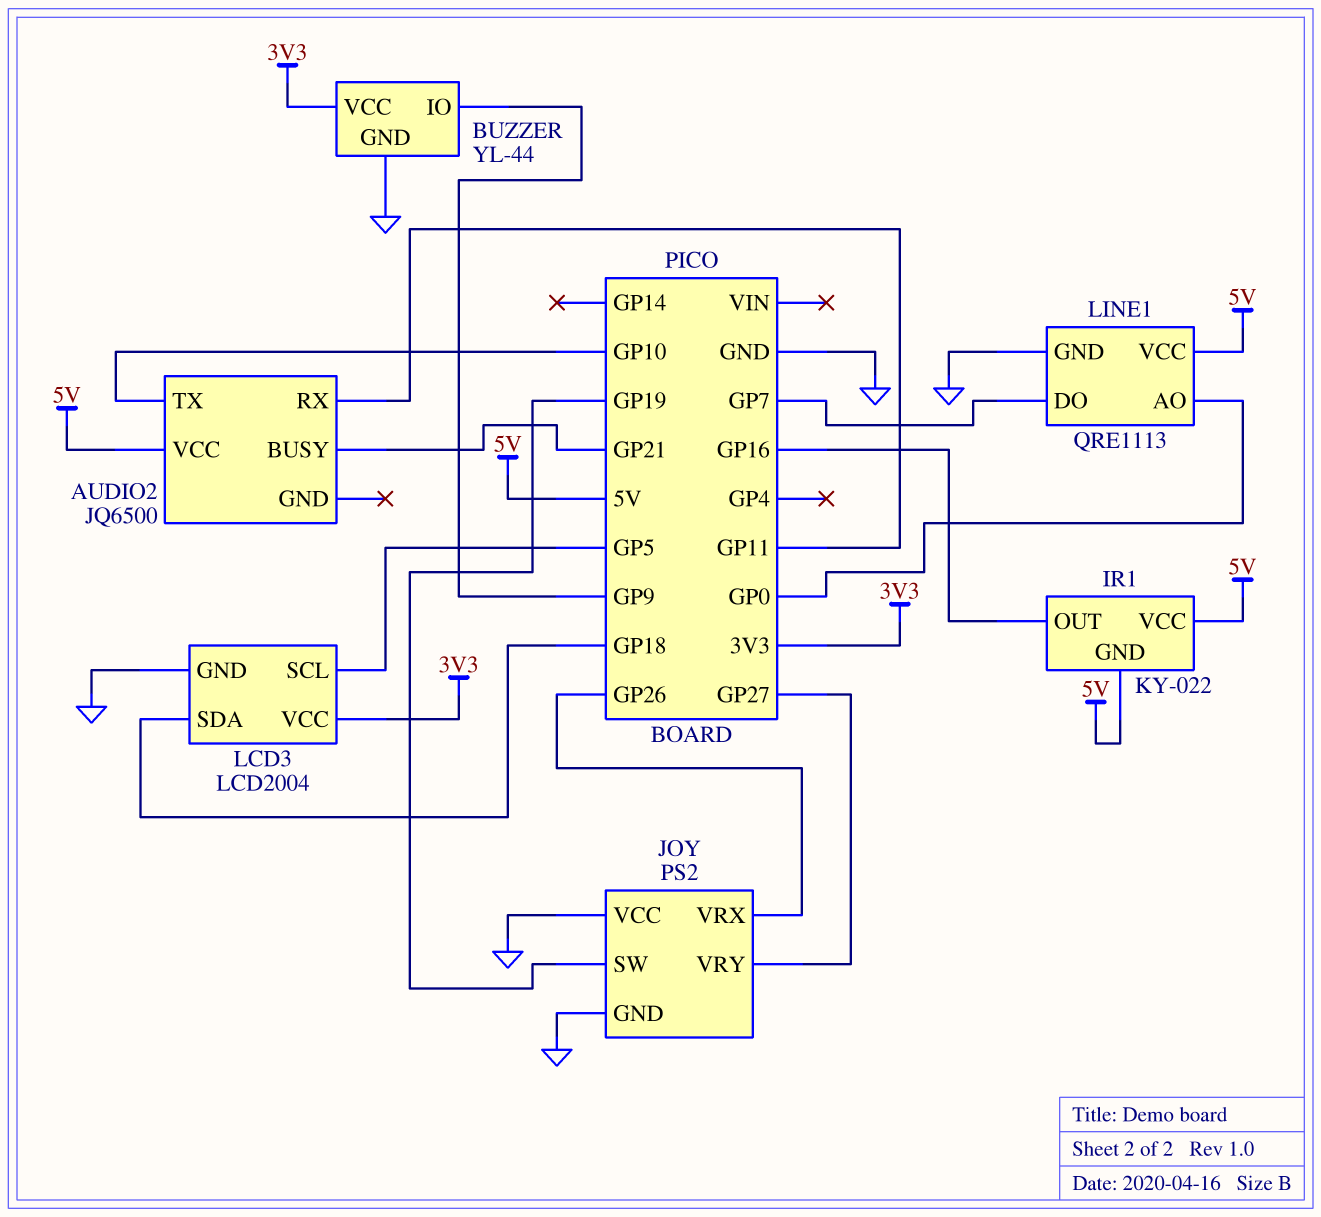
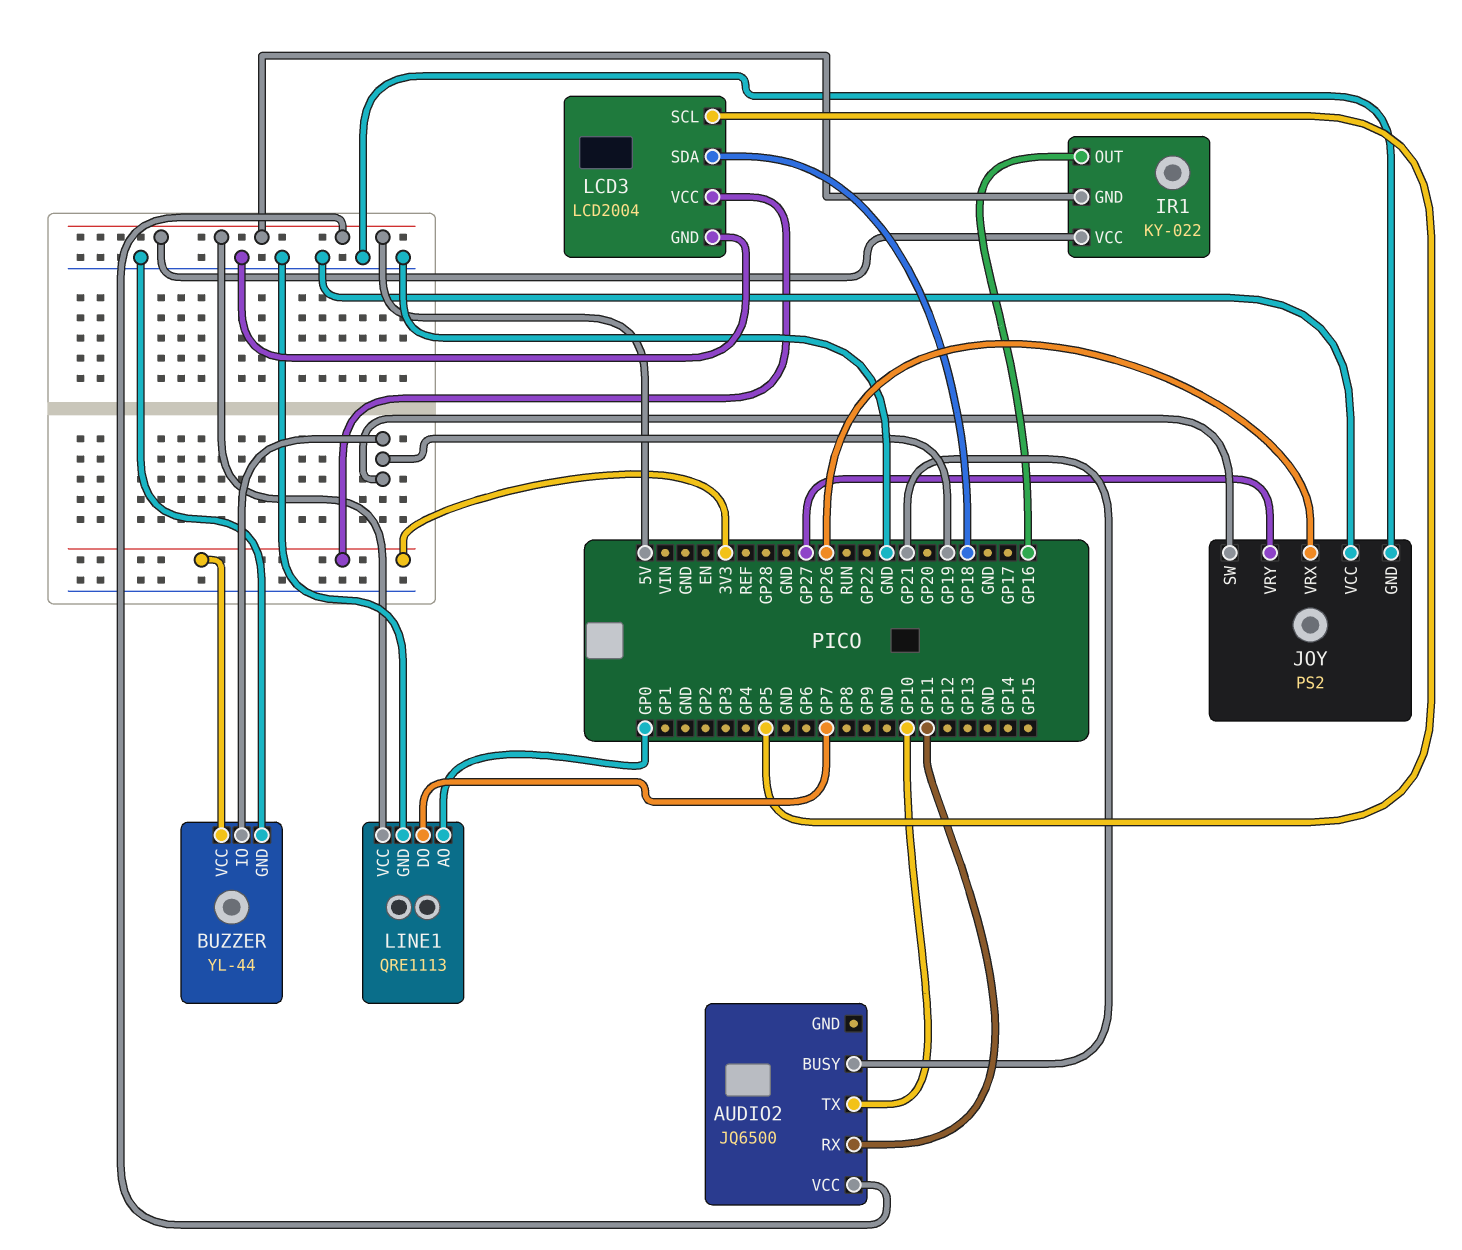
BUZZER pin IO: GP9 -> GP19

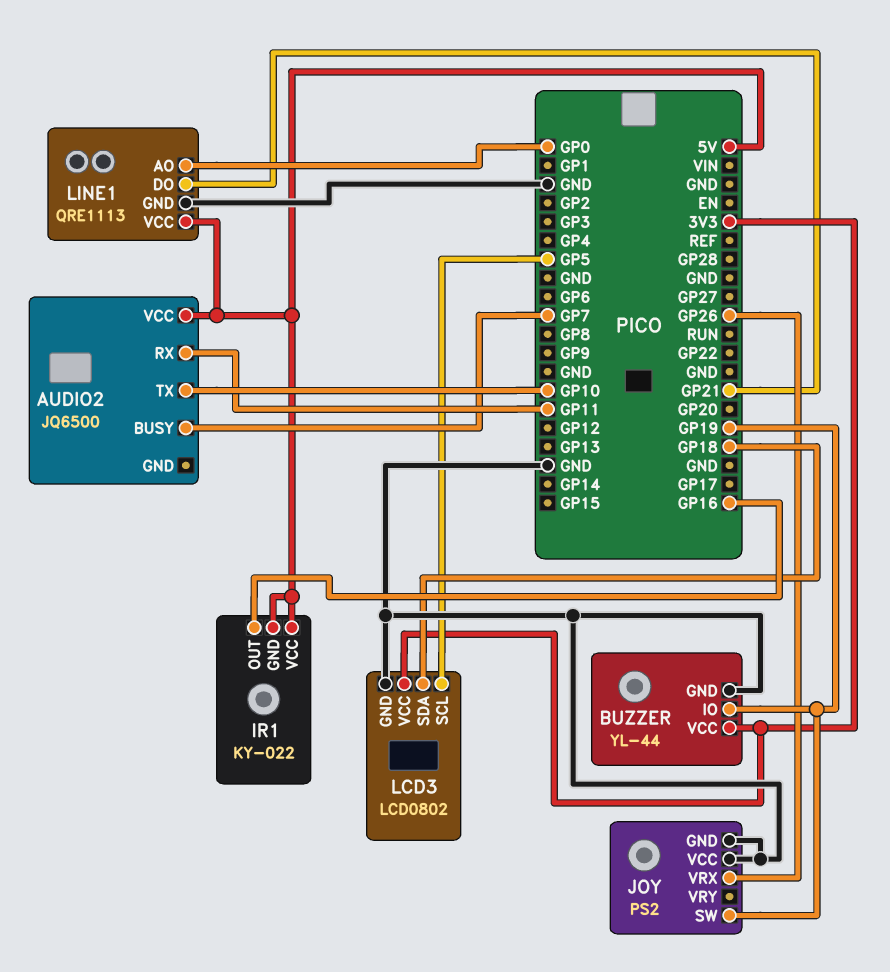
AUDIO2 pin BUSY: GP21 -> GP7
JOY pin VRY: GP27 -> none
LCD3: LCD2004 -> LCD0802
LINE1 pin DO: GP7 -> GP21

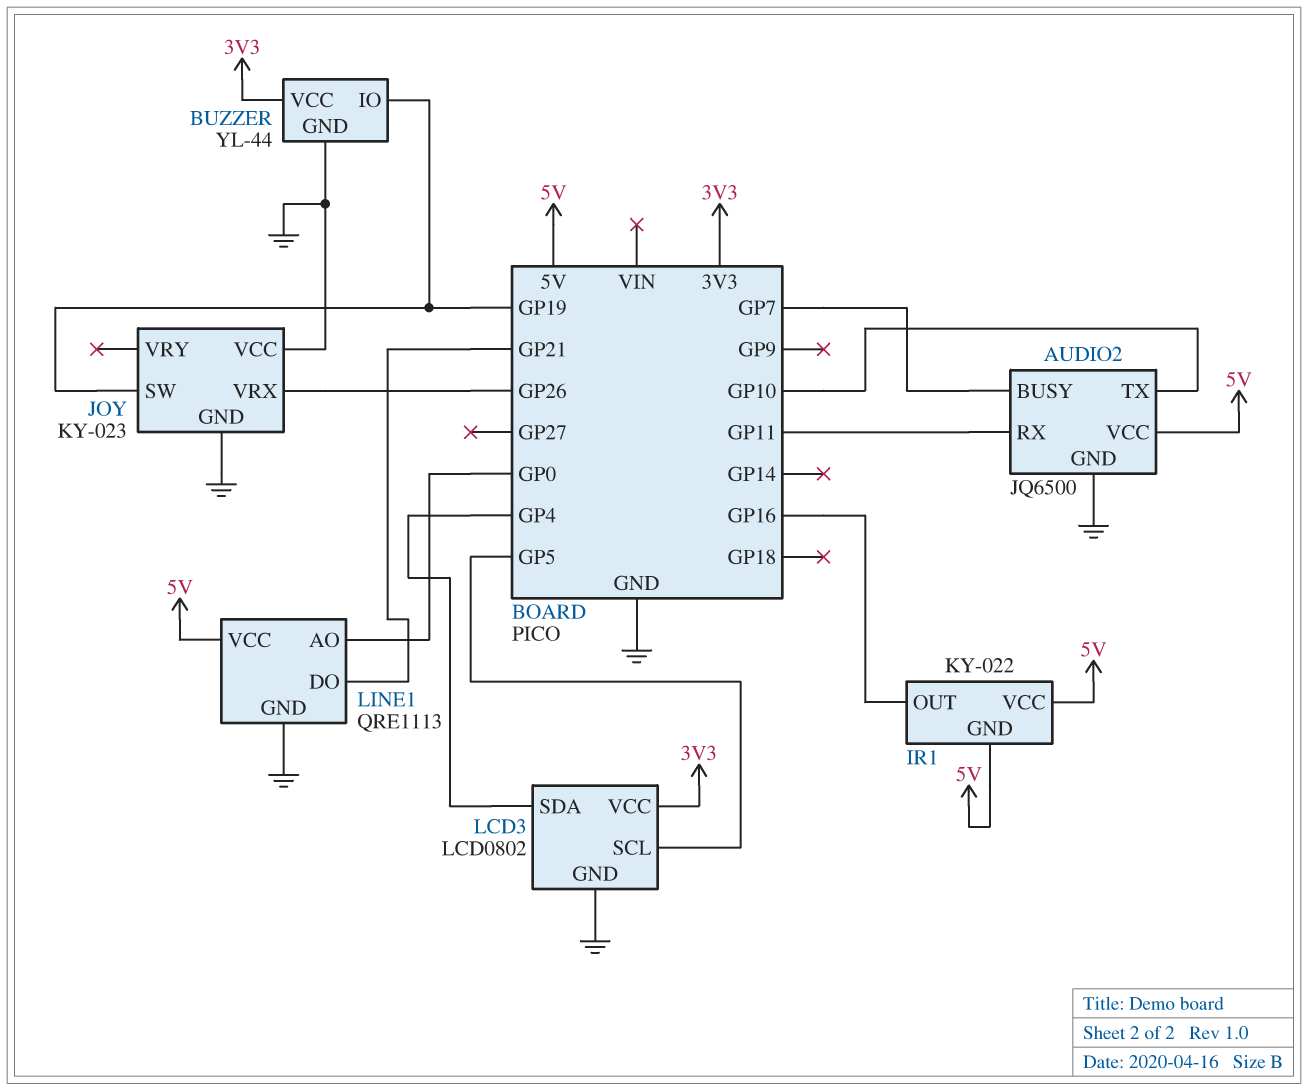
AUDIO2 pin GND: none -> GND
JOY: PS2 -> KY-023
LCD3 pin SDA: GP18 -> GP4

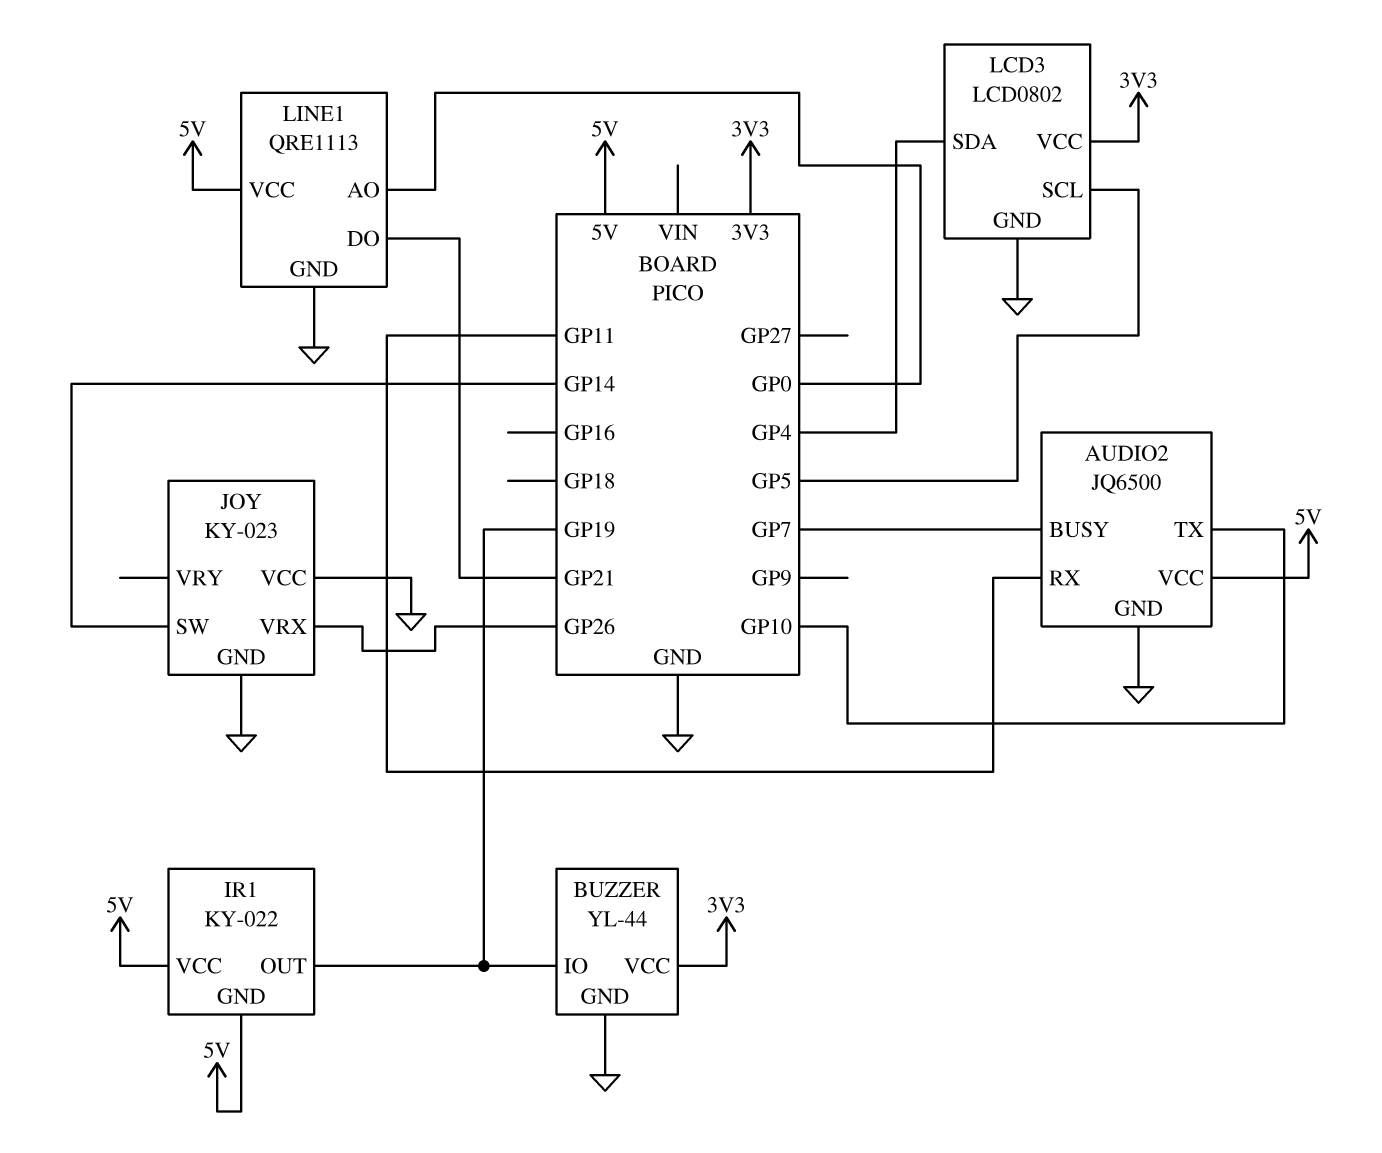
IR1 pin OUT: GP16 -> GP19
JOY pin SW: GP19 -> GP14

